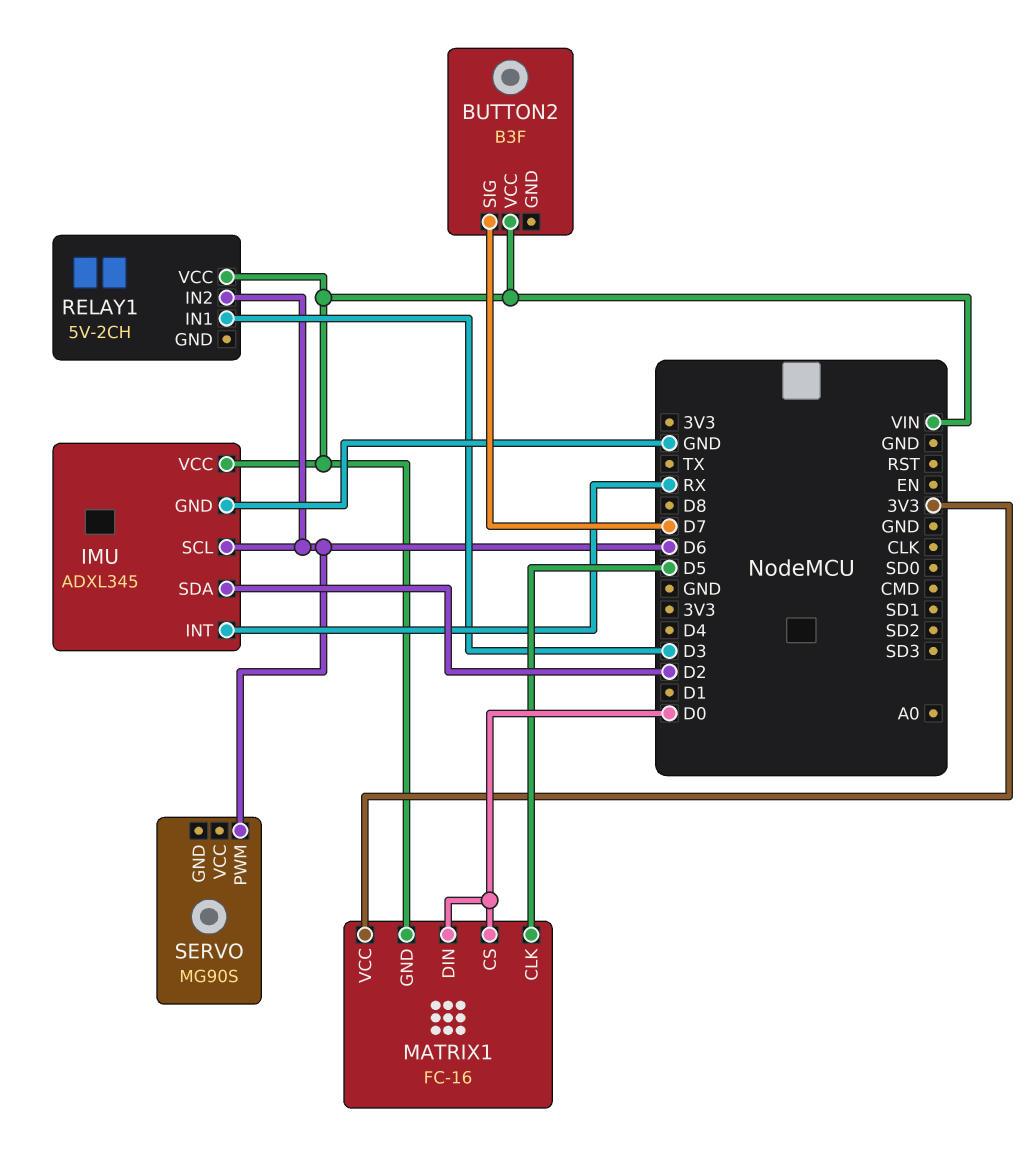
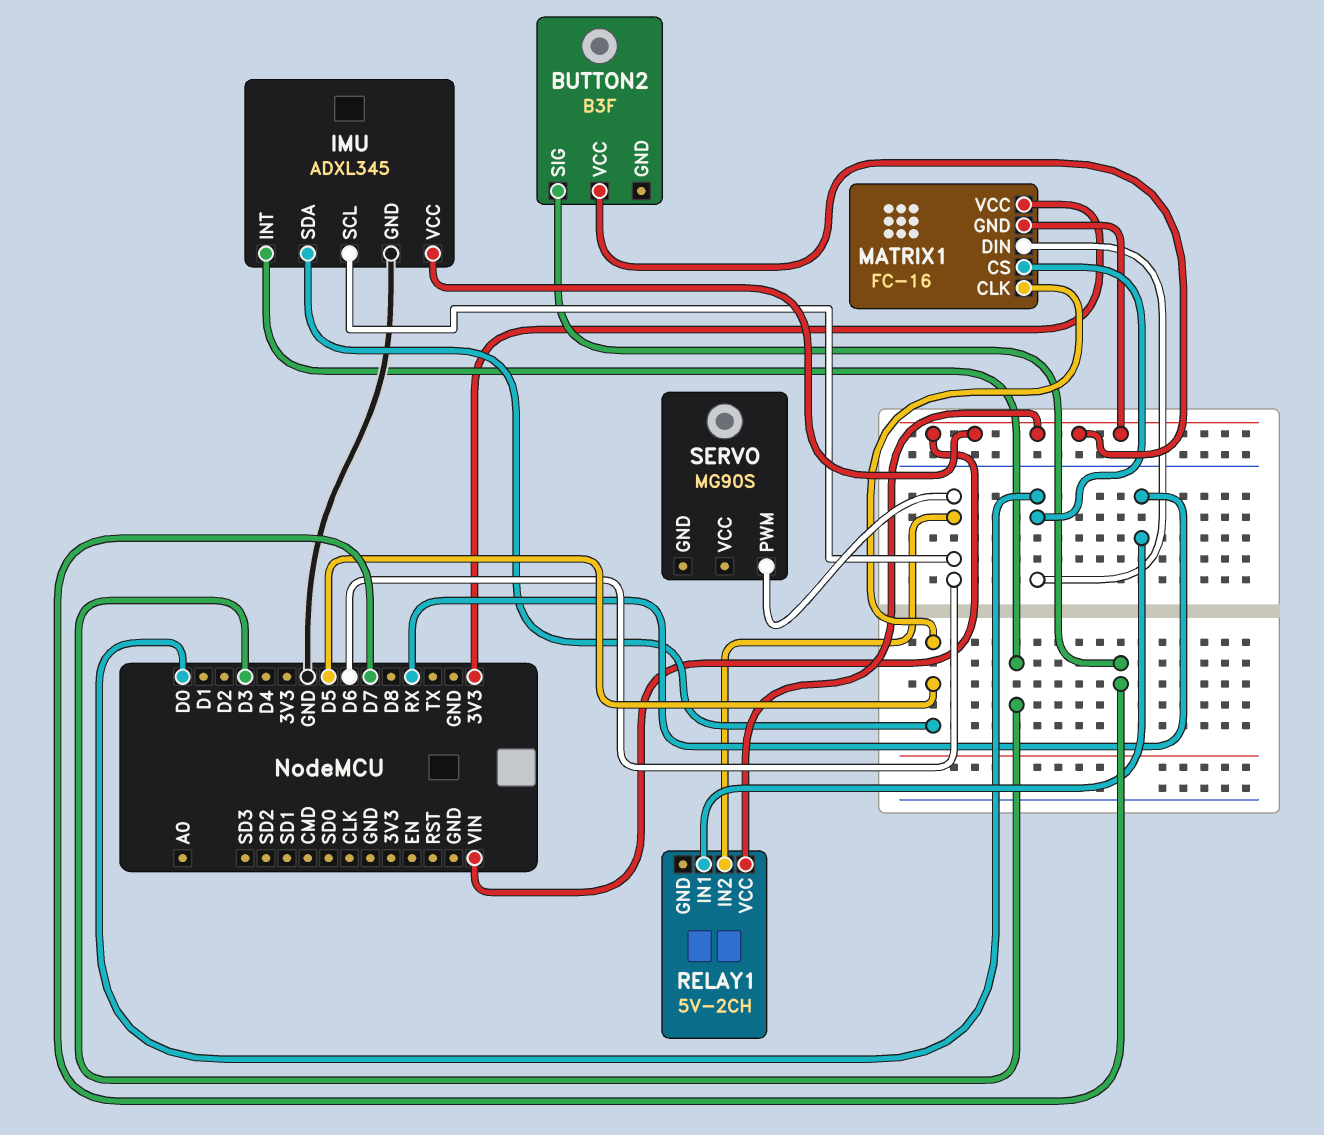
IMU pin INT: RX -> D3
IMU pin SDA: D2 -> D5
RELAY1 pin IN1: D3 -> RX

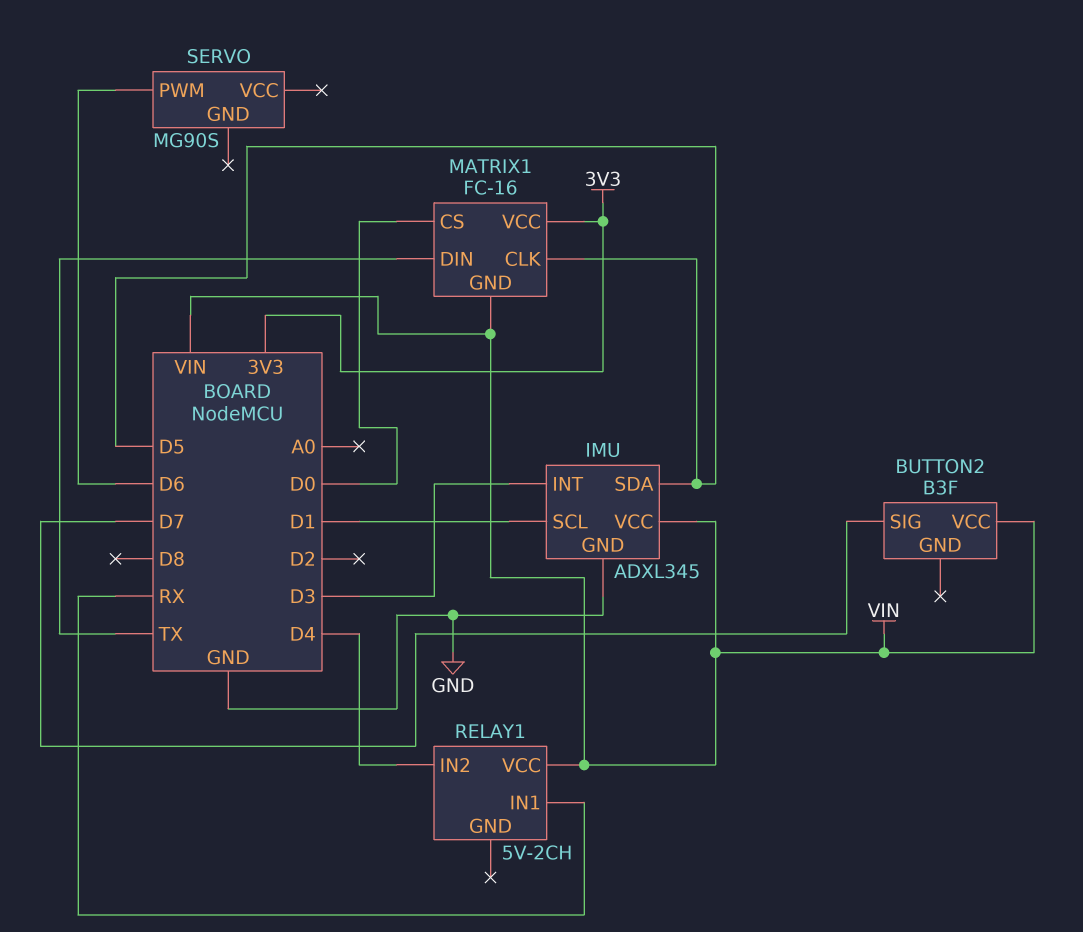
IMU pin SCL: D6 -> D1
MATRIX1 pin DIN: D0 -> TX
RELAY1 pin IN2: D6 -> D4

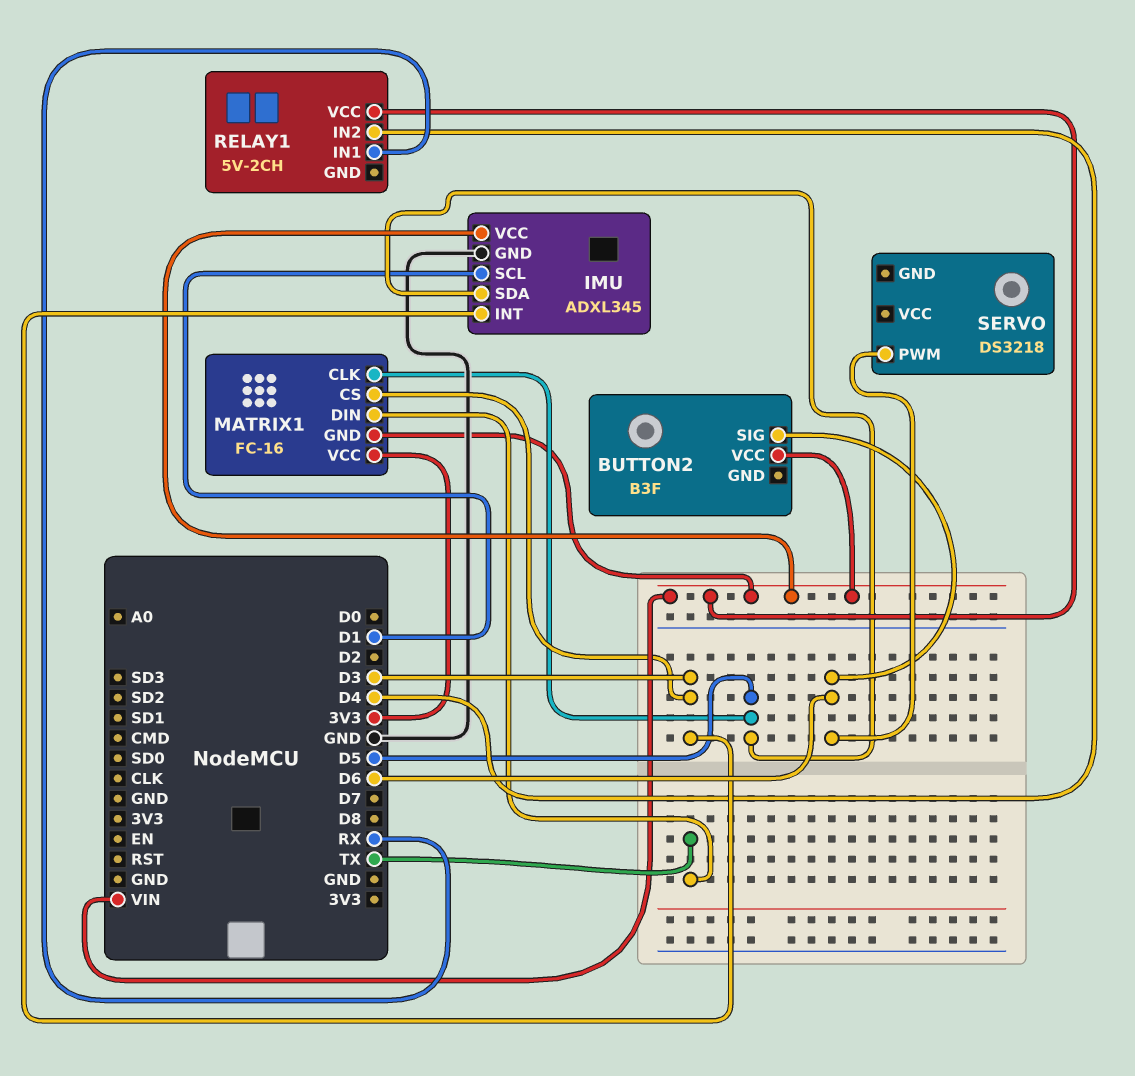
BUTTON2 pin SIG: D7 -> D6
MATRIX1 pin CS: D0 -> D3
SERVO: MG90S -> DS3218

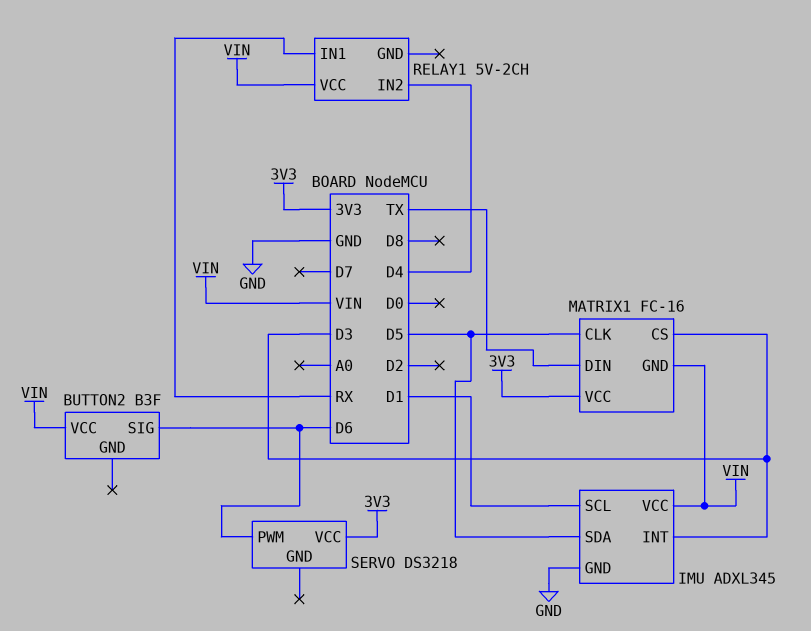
SERVO pin VCC: none -> 3V3

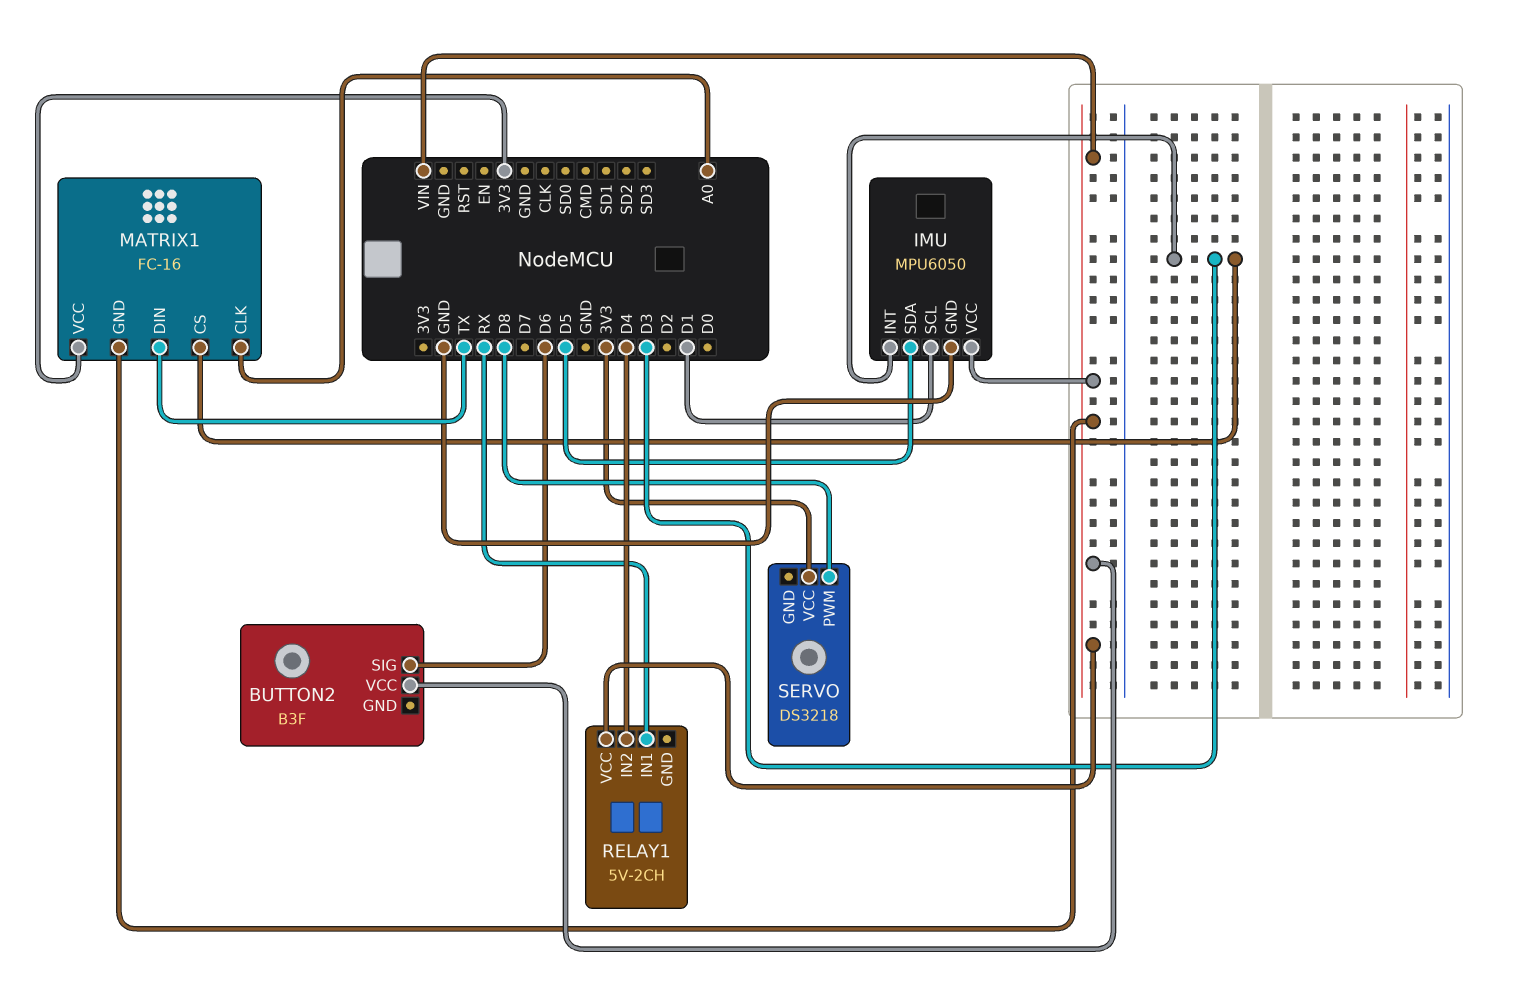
IMU: ADXL345 -> MPU6050
MATRIX1 pin CLK: D5 -> A0
SERVO pin PWM: D6 -> D8

